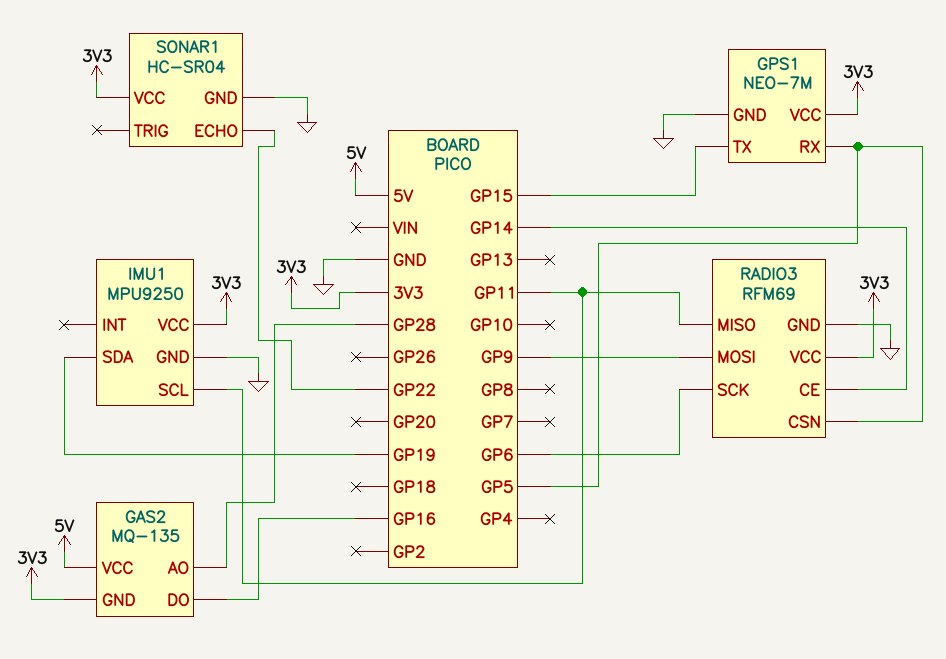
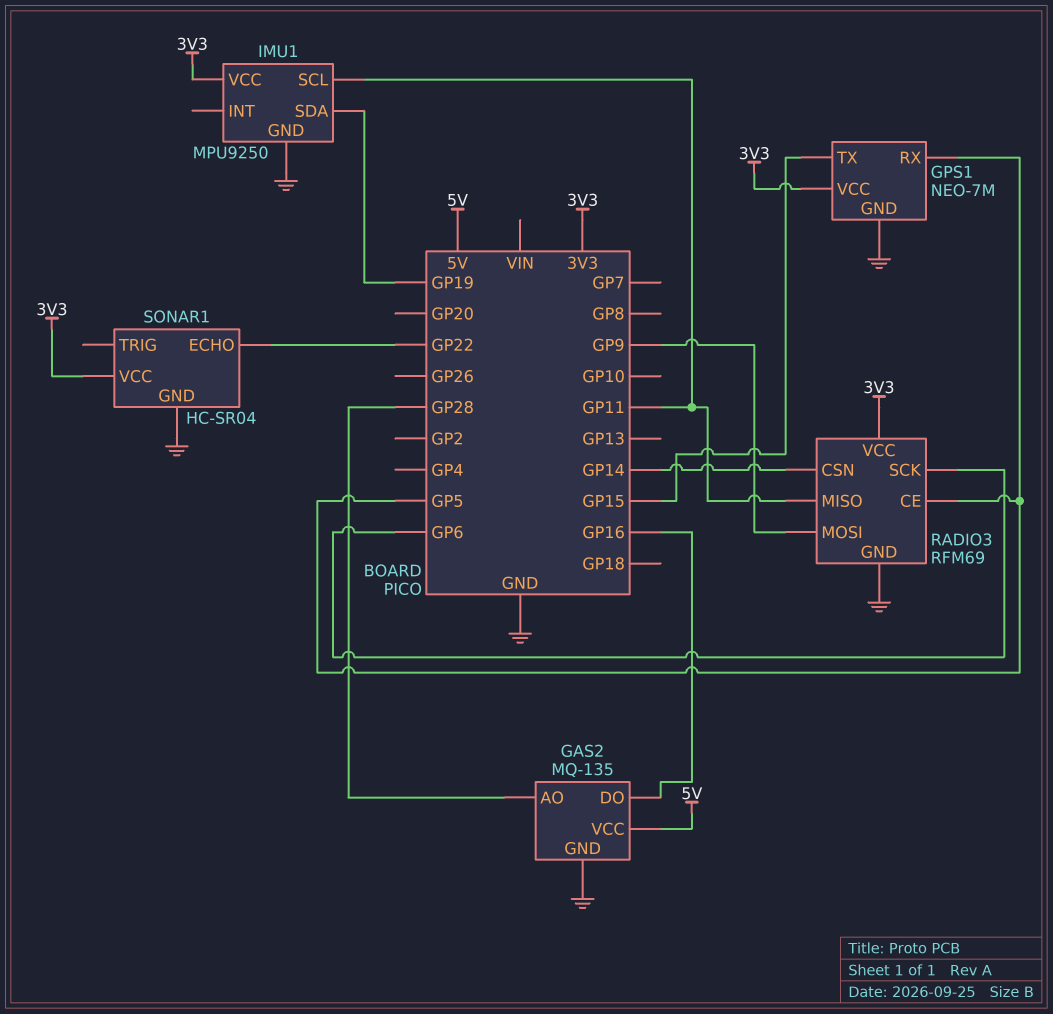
GAS2 pin GND: 3V3 -> GND
RADIO3 pin CE: GP14 -> GP5
RADIO3 pin CSN: GP5 -> GP14

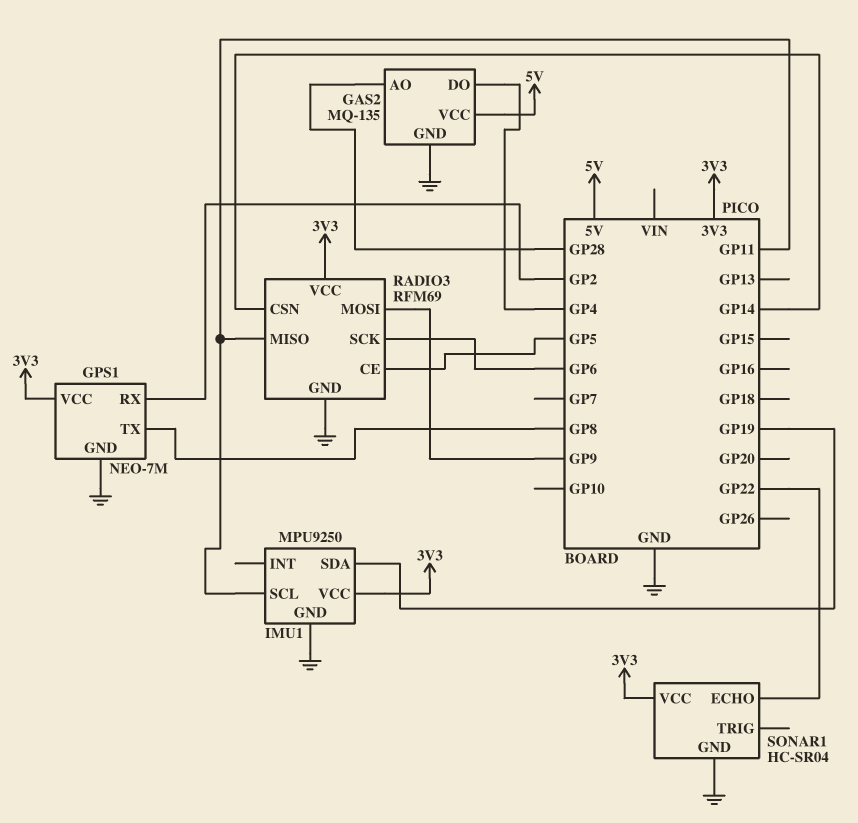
GAS2 pin DO: GP16 -> GP4
GPS1 pin RX: GP5 -> GP2
GPS1 pin TX: GP15 -> GP8

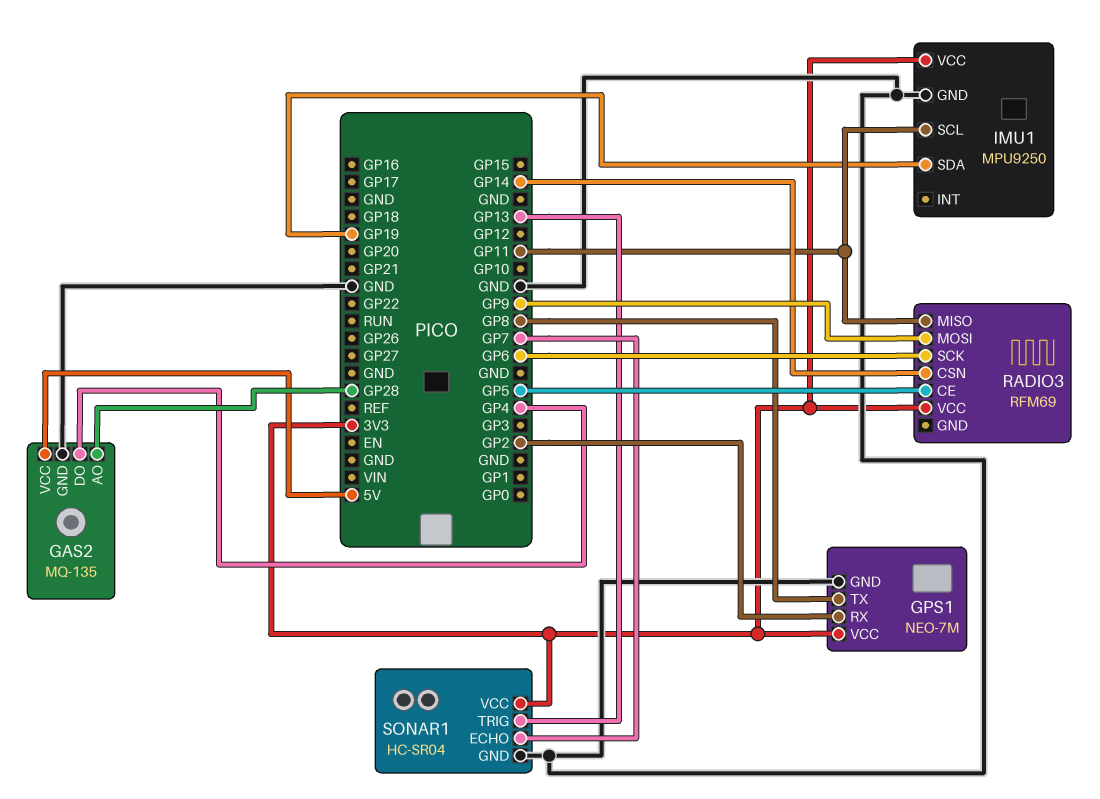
RADIO3 pin GND: GND -> none
SONAR1 pin ECHO: GP22 -> GP7
SONAR1 pin TRIG: none -> GP13

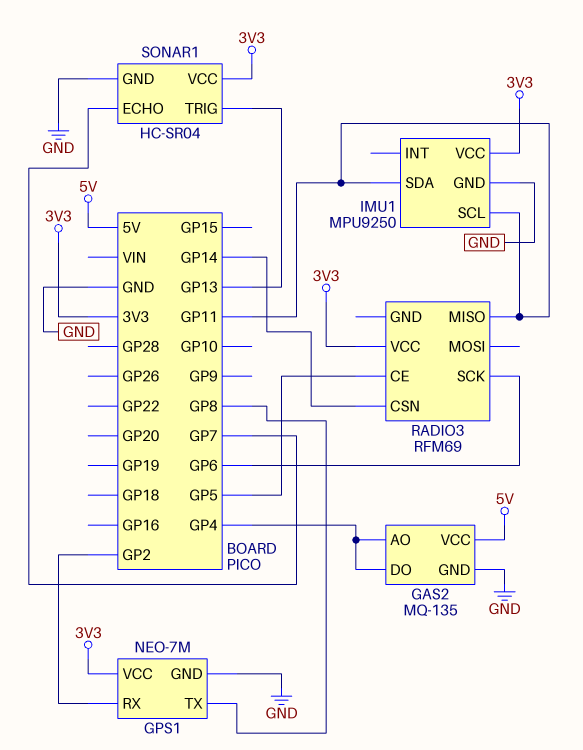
GAS2 pin AO: GP28 -> GP4
IMU1 pin SDA: GP19 -> GP11
RADIO3 pin MOSI: GP9 -> none

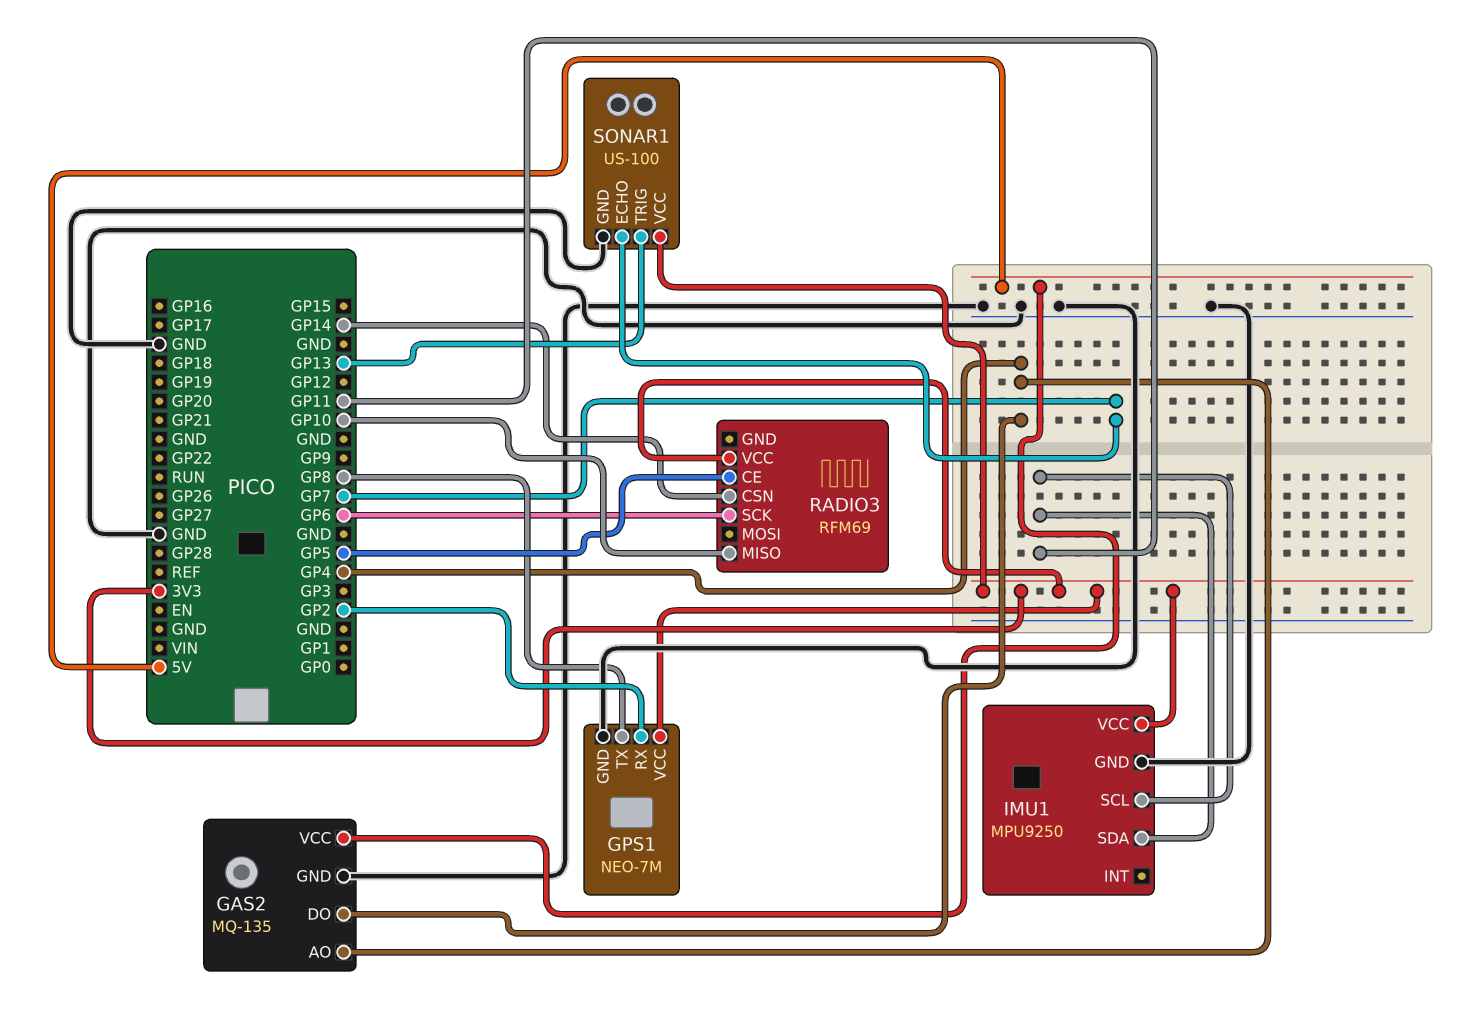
RADIO3 pin MISO: GP11 -> GP10
SONAR1: HC-SR04 -> US-100

